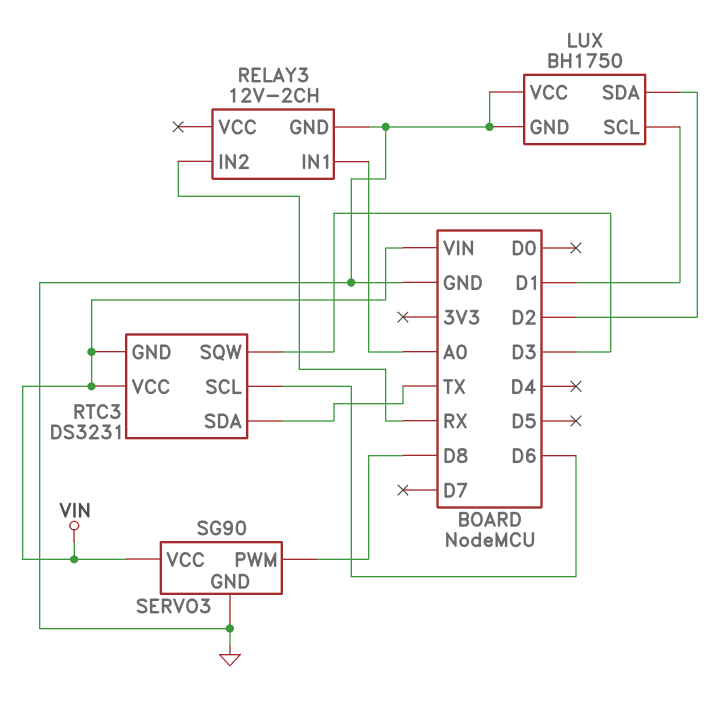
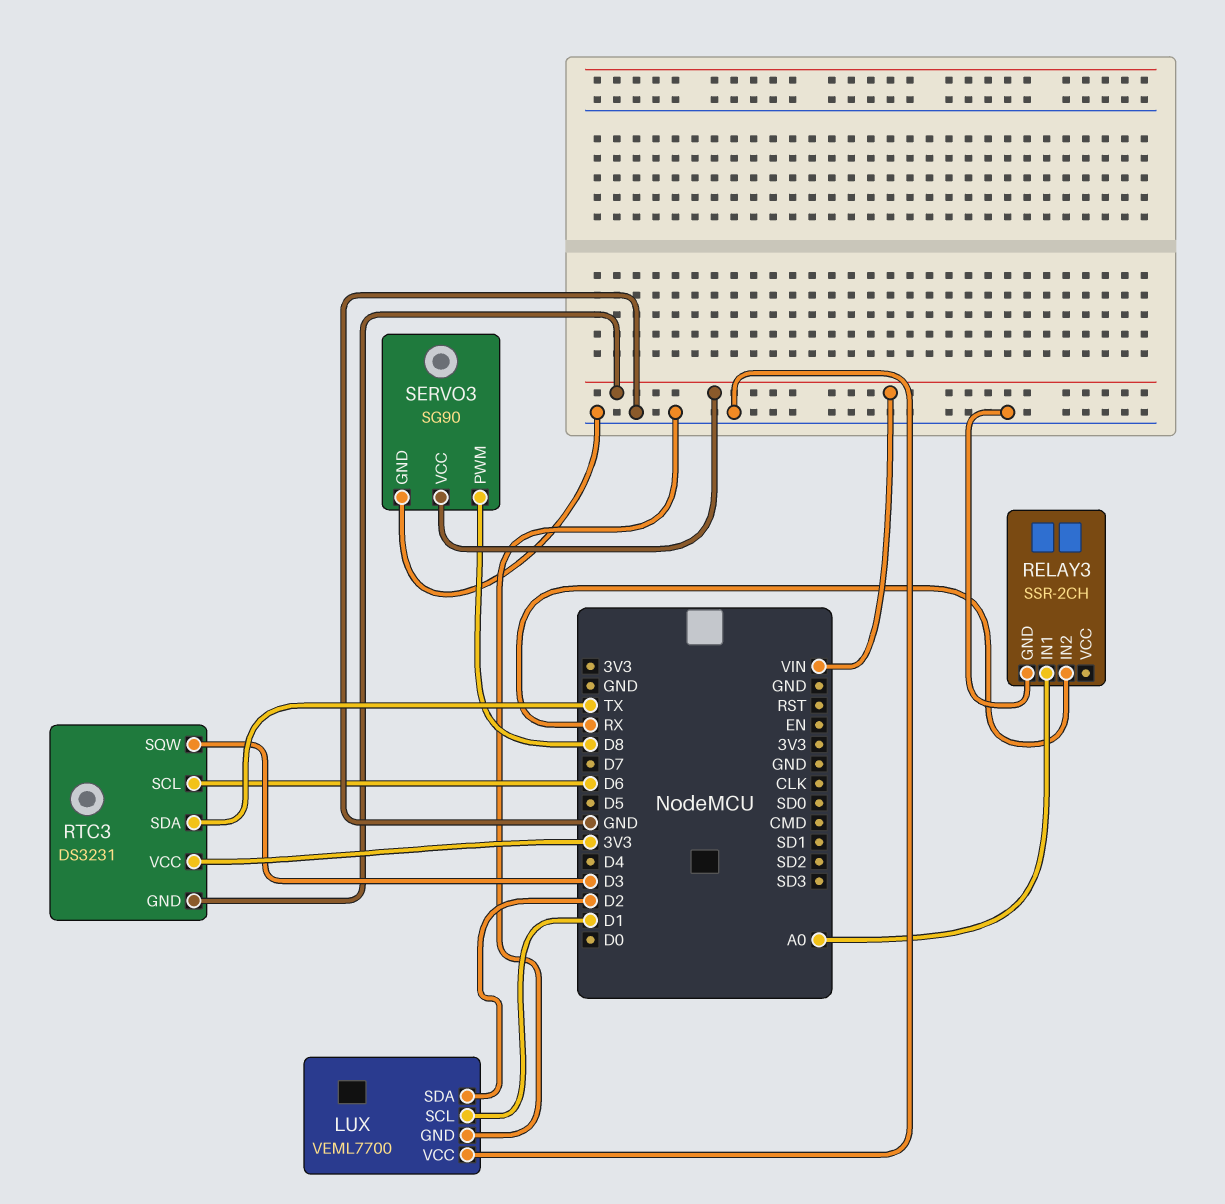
LUX: BH1750 -> VEML7700
RELAY3: 12V-2CH -> SSR-2CH
RTC3 pin VCC: VIN -> 3V3

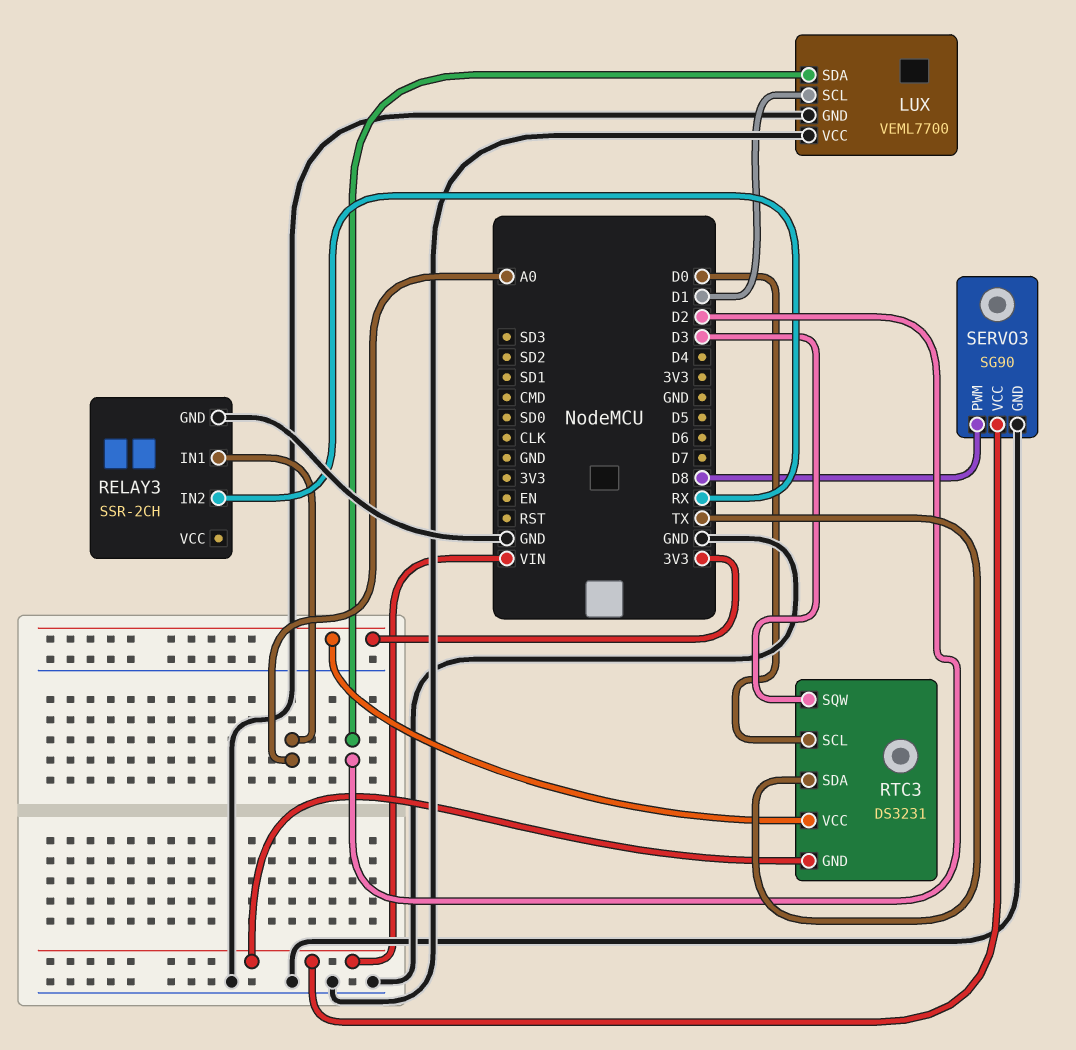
RTC3 pin SCL: D6 -> D0

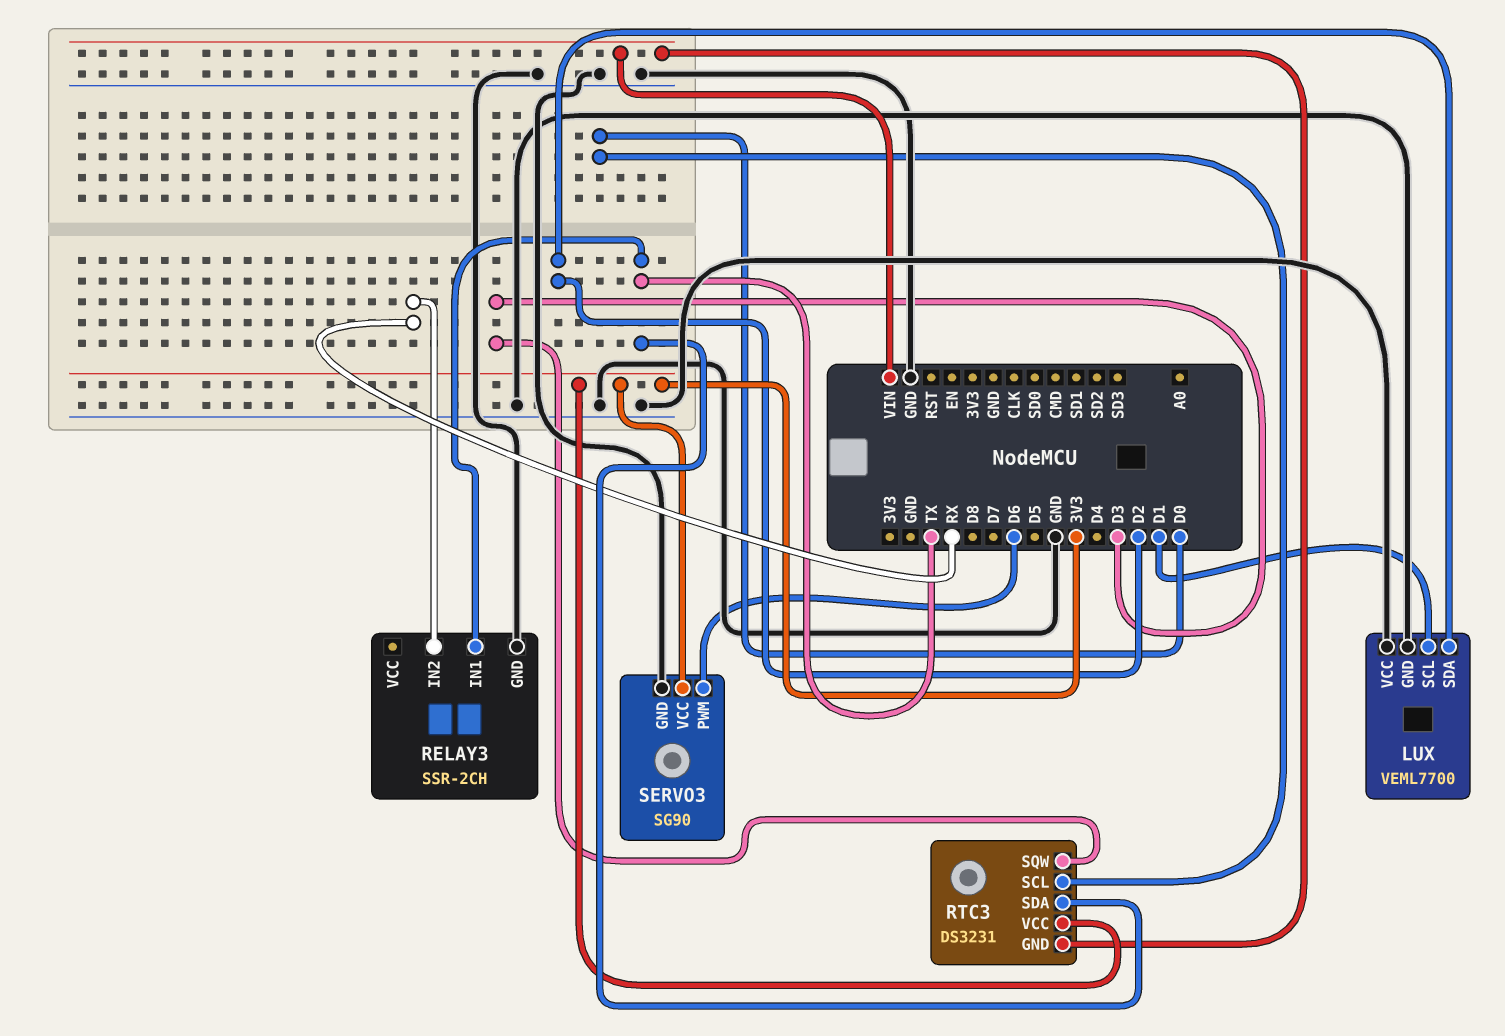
RELAY3 pin IN1: A0 -> TX
SERVO3 pin PWM: D8 -> D6
SERVO3 pin VCC: VIN -> 3V3

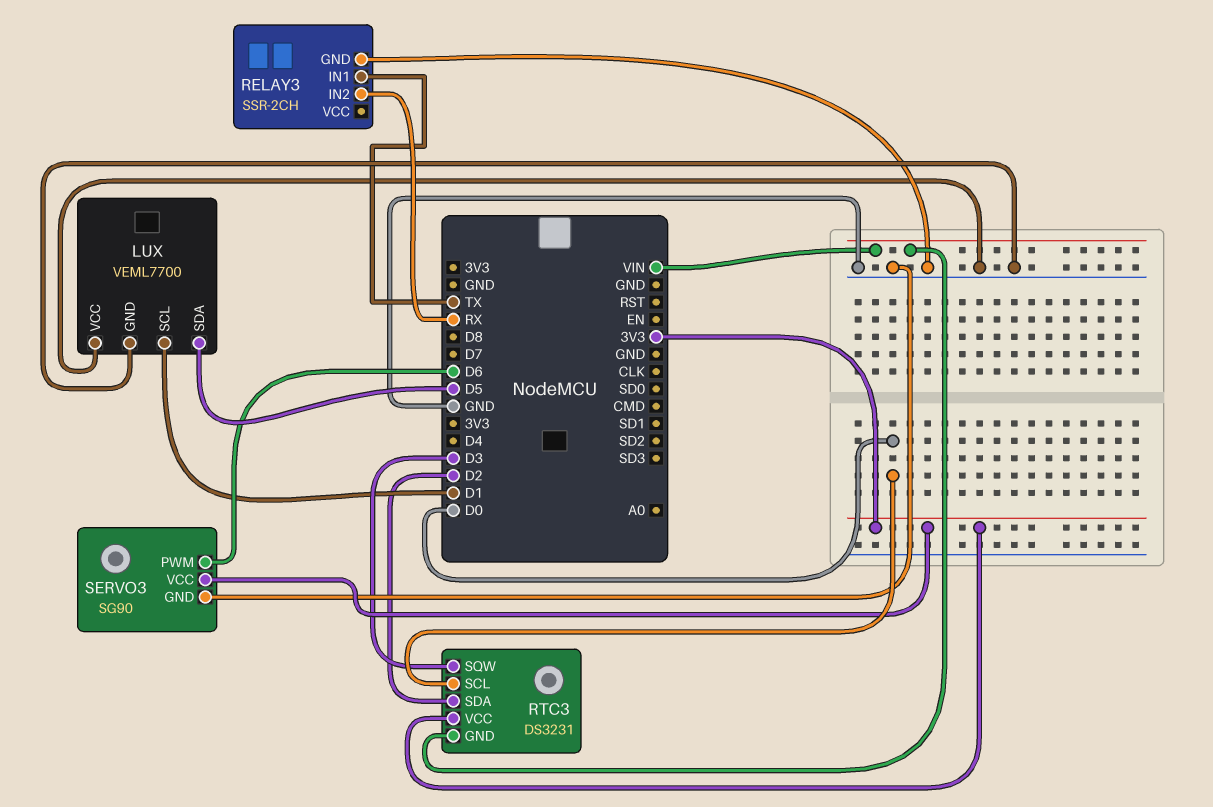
LUX pin SDA: D2 -> D5
RTC3 pin SDA: TX -> D2

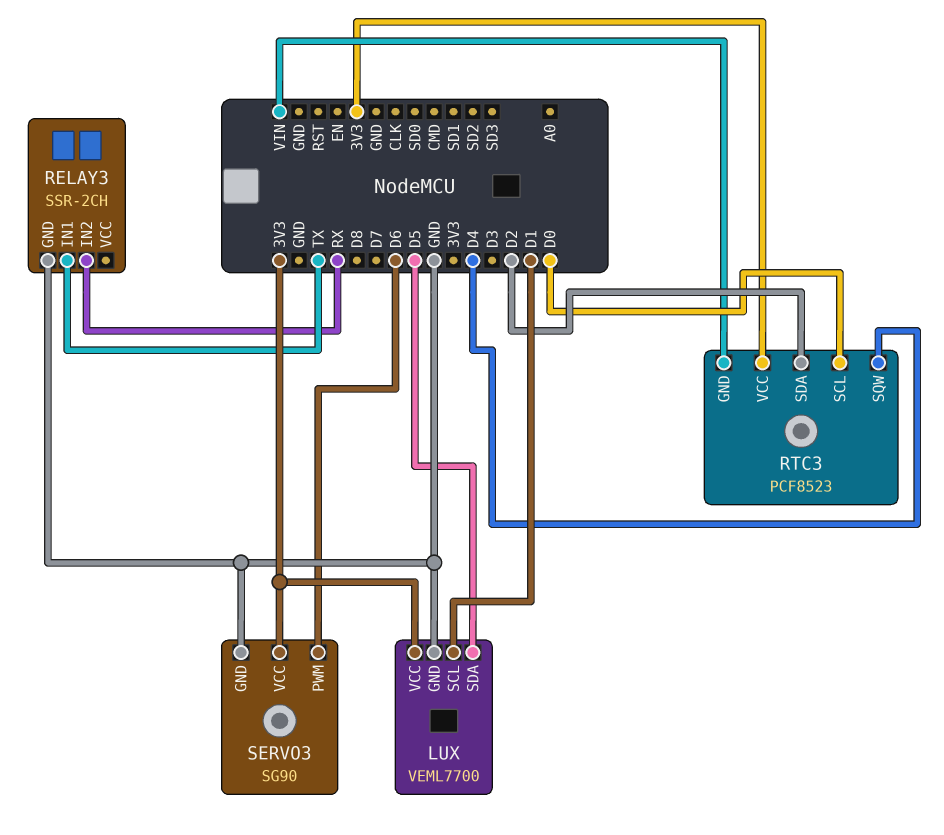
LUX pin VCC: GND -> 3V3
RTC3: DS3231 -> PCF8523
RTC3 pin SQW: D3 -> D4

